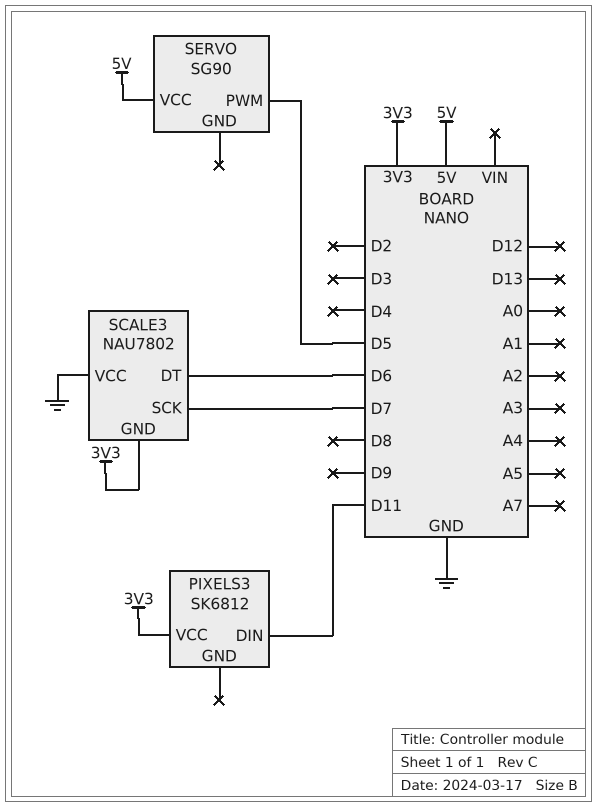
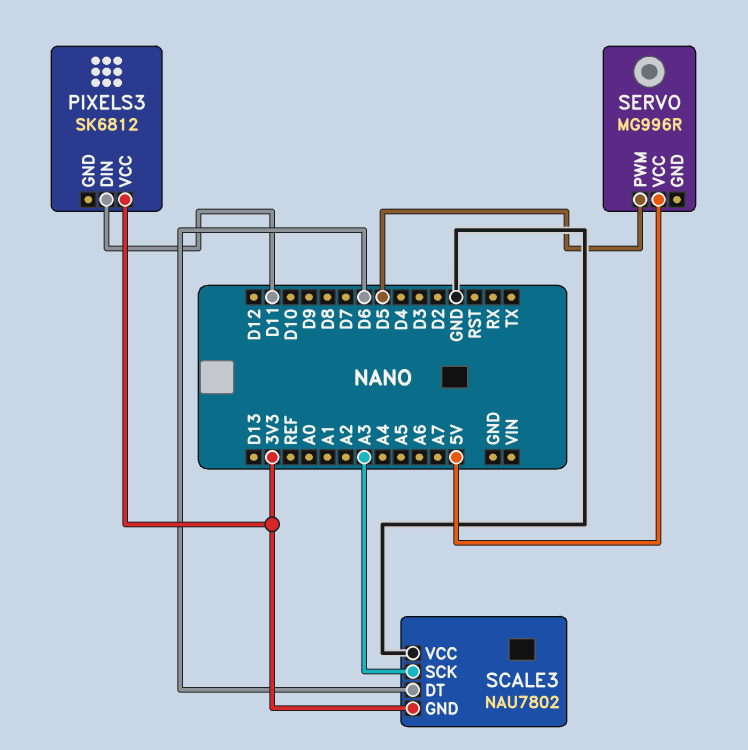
SCALE3 pin SCK: D7 -> A3
SERVO: SG90 -> MG996R

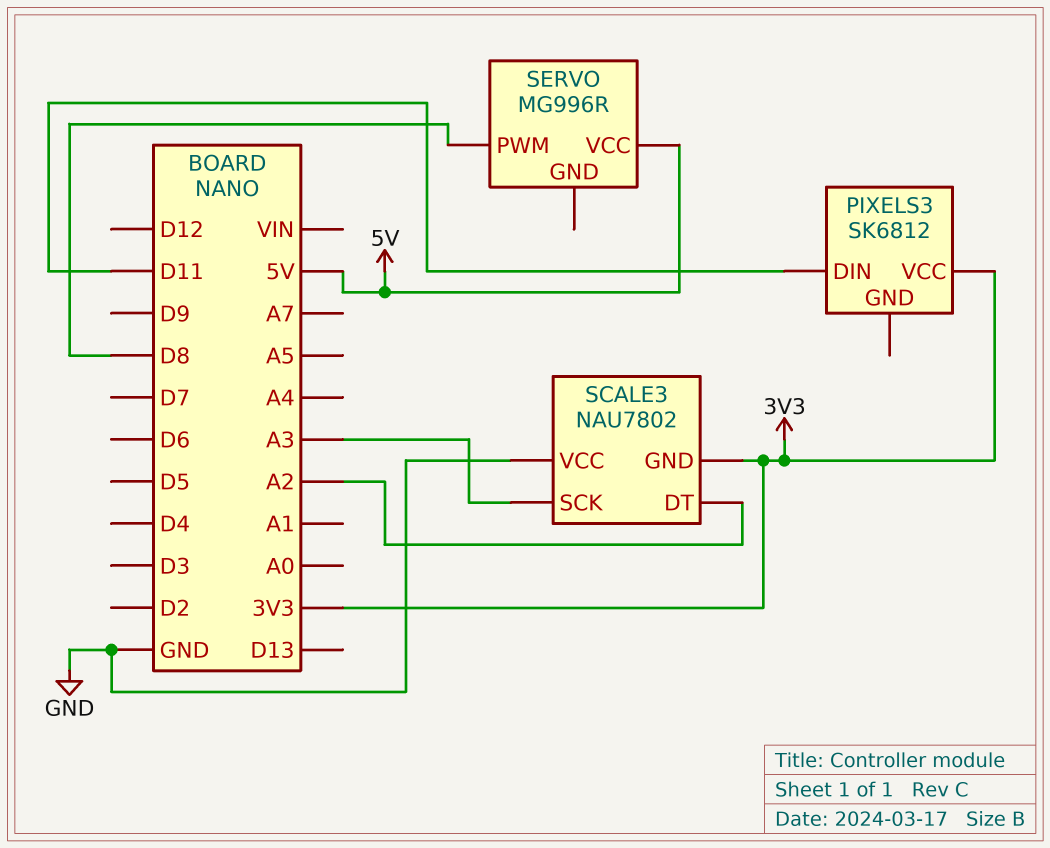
SCALE3 pin DT: D6 -> A2
SERVO pin PWM: D5 -> D8

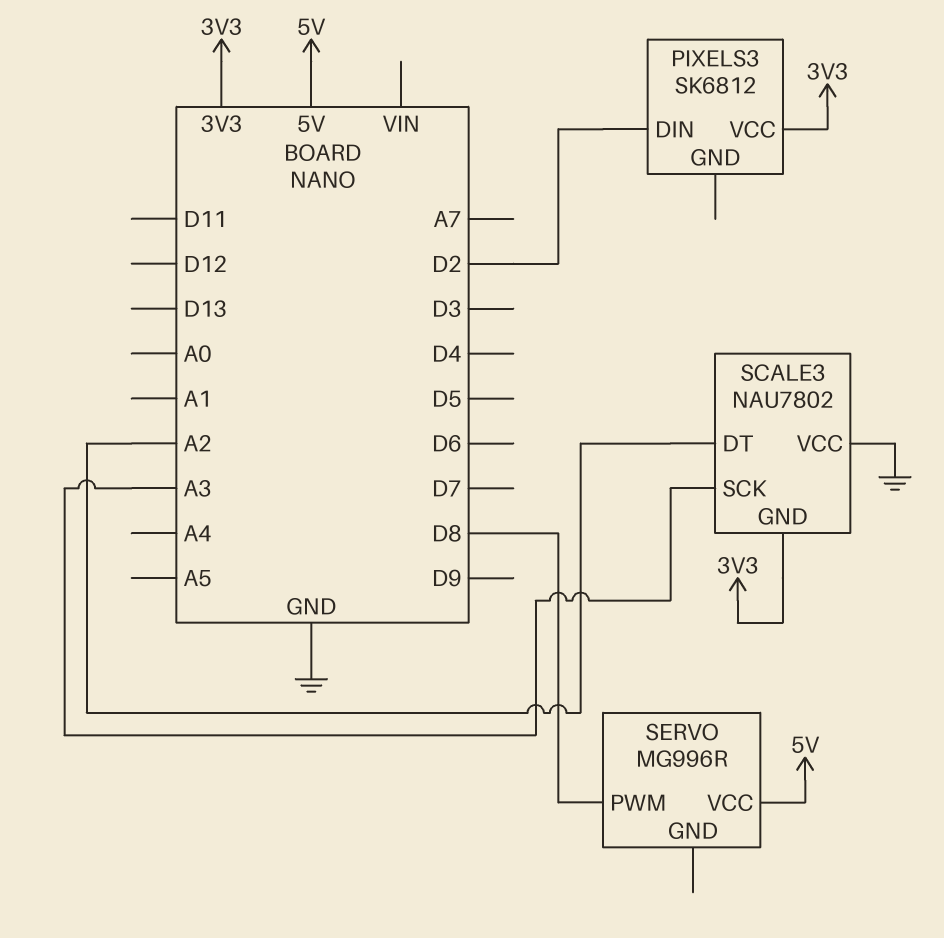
PIXELS3 pin DIN: D11 -> D2

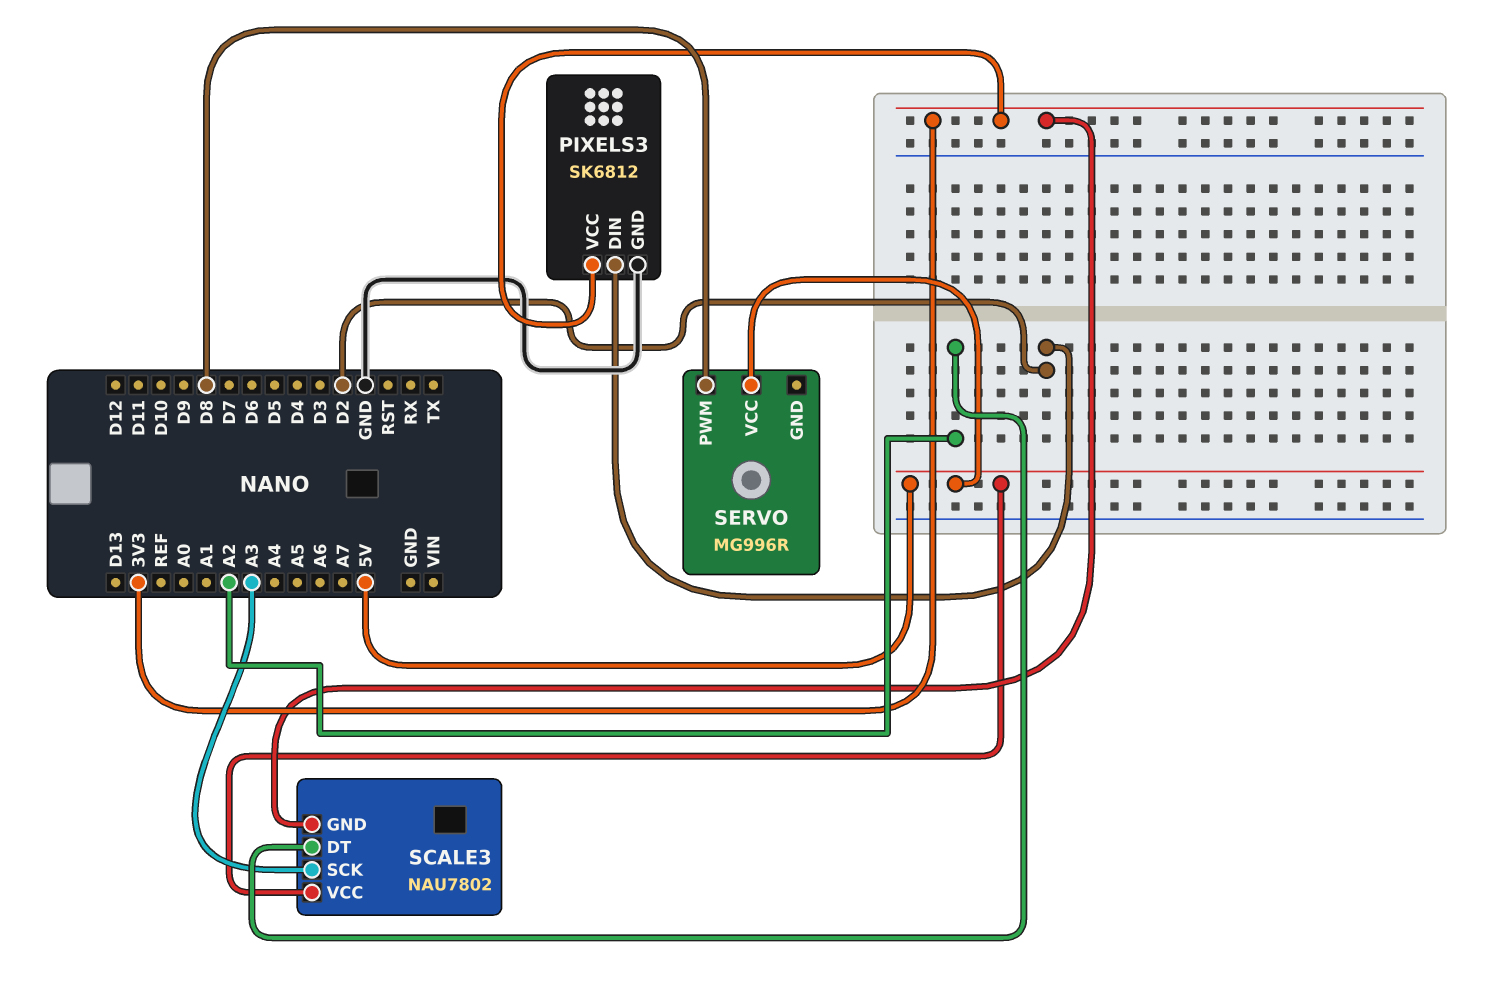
PIXELS3 pin GND: none -> GND
SCALE3 pin VCC: GND -> 5V

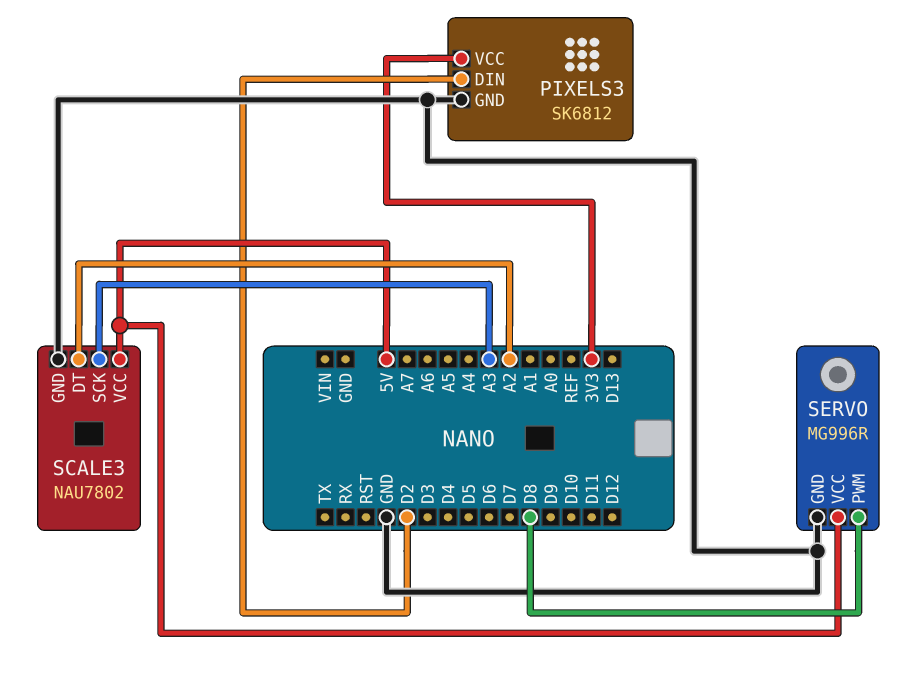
SCALE3 pin GND: 3V3 -> GND
SERVO pin GND: none -> GND

